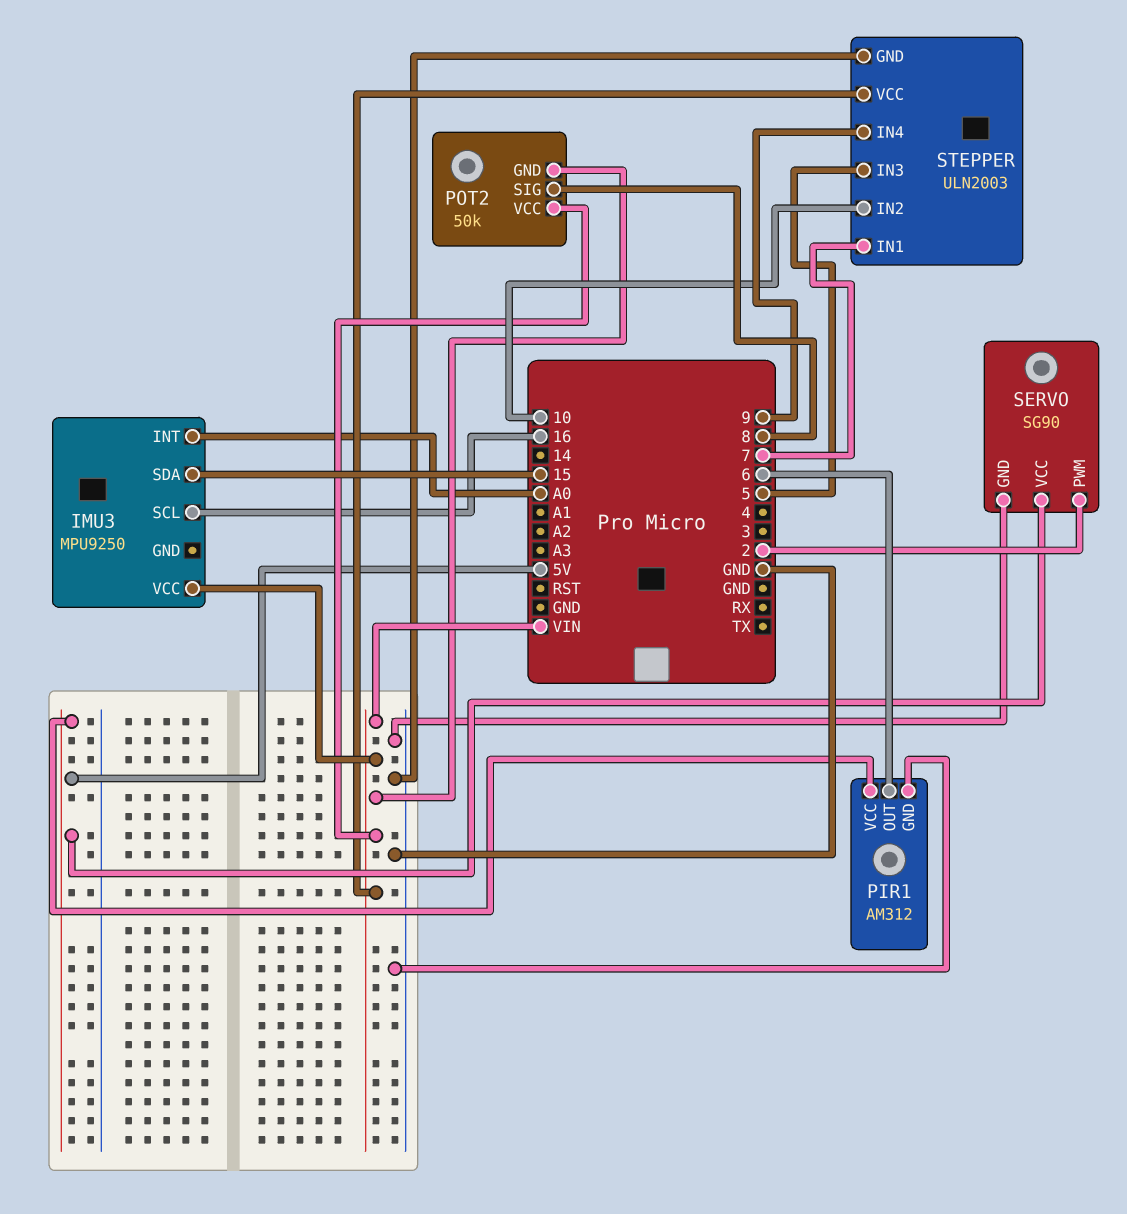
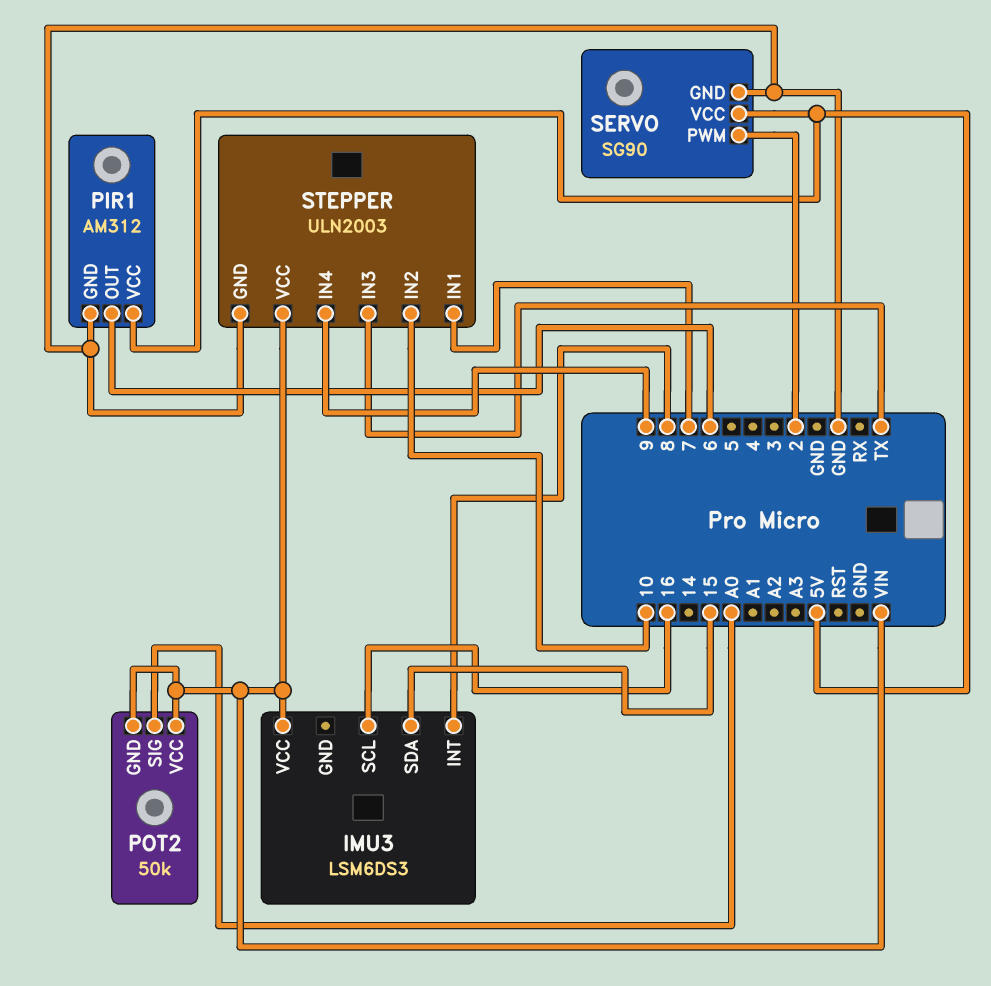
IMU3: MPU9250 -> LSM6DS3
IMU3 pin INT: A0 -> 8
POT2 pin SIG: 8 -> A0
STEPPER pin IN3: 5 -> TX

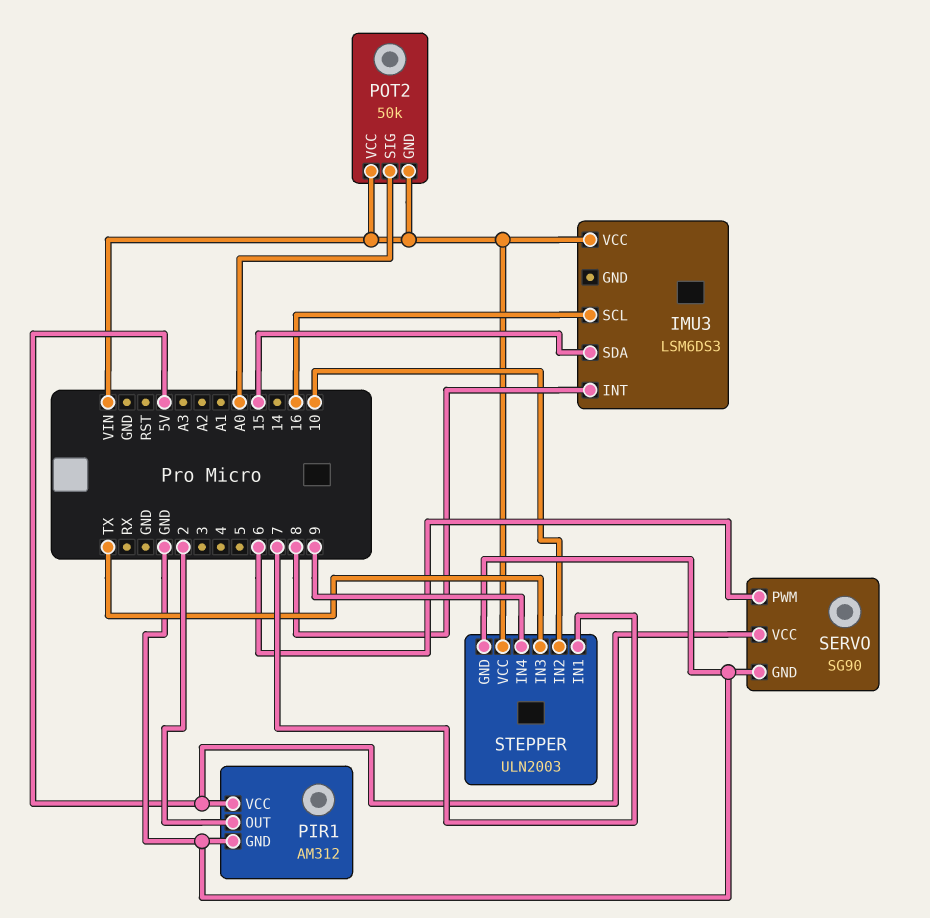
PIR1 pin OUT: 6 -> 2
SERVO pin PWM: 2 -> 6

